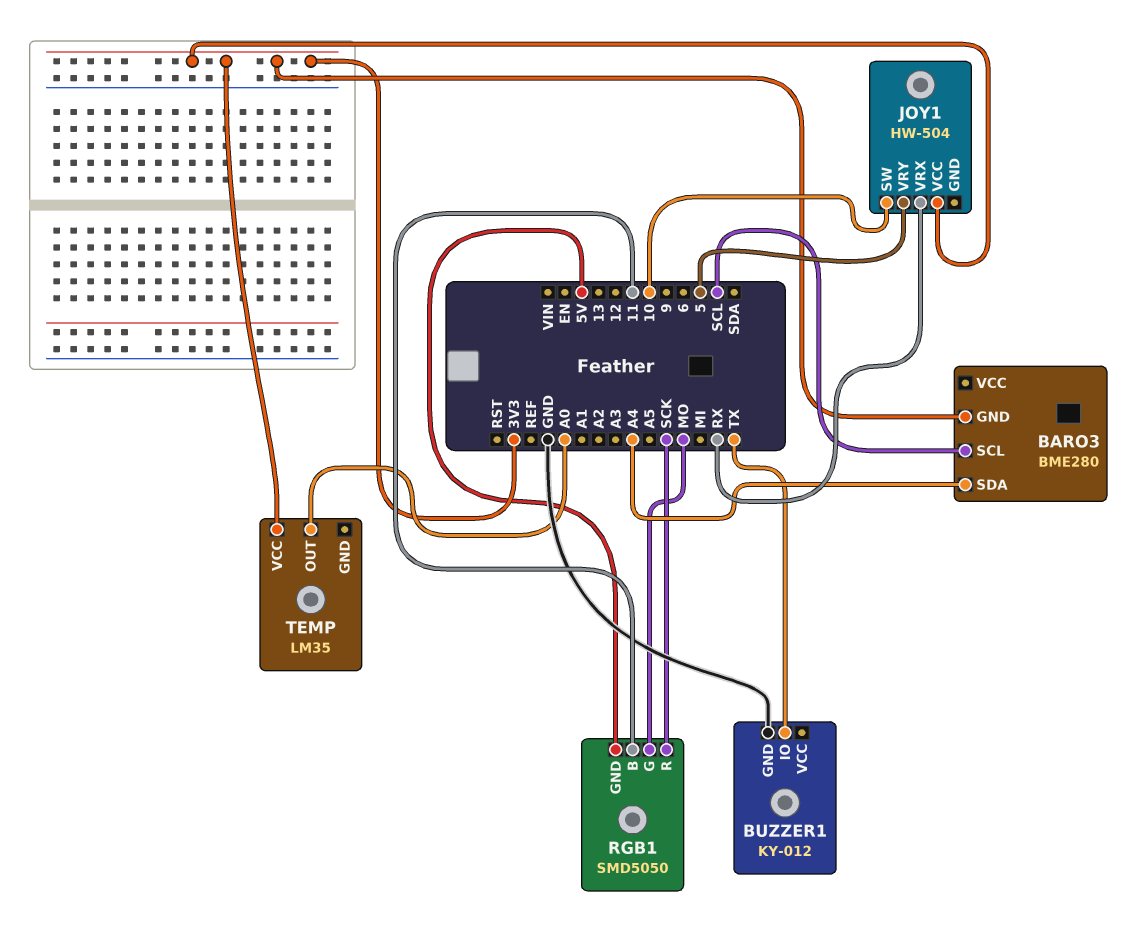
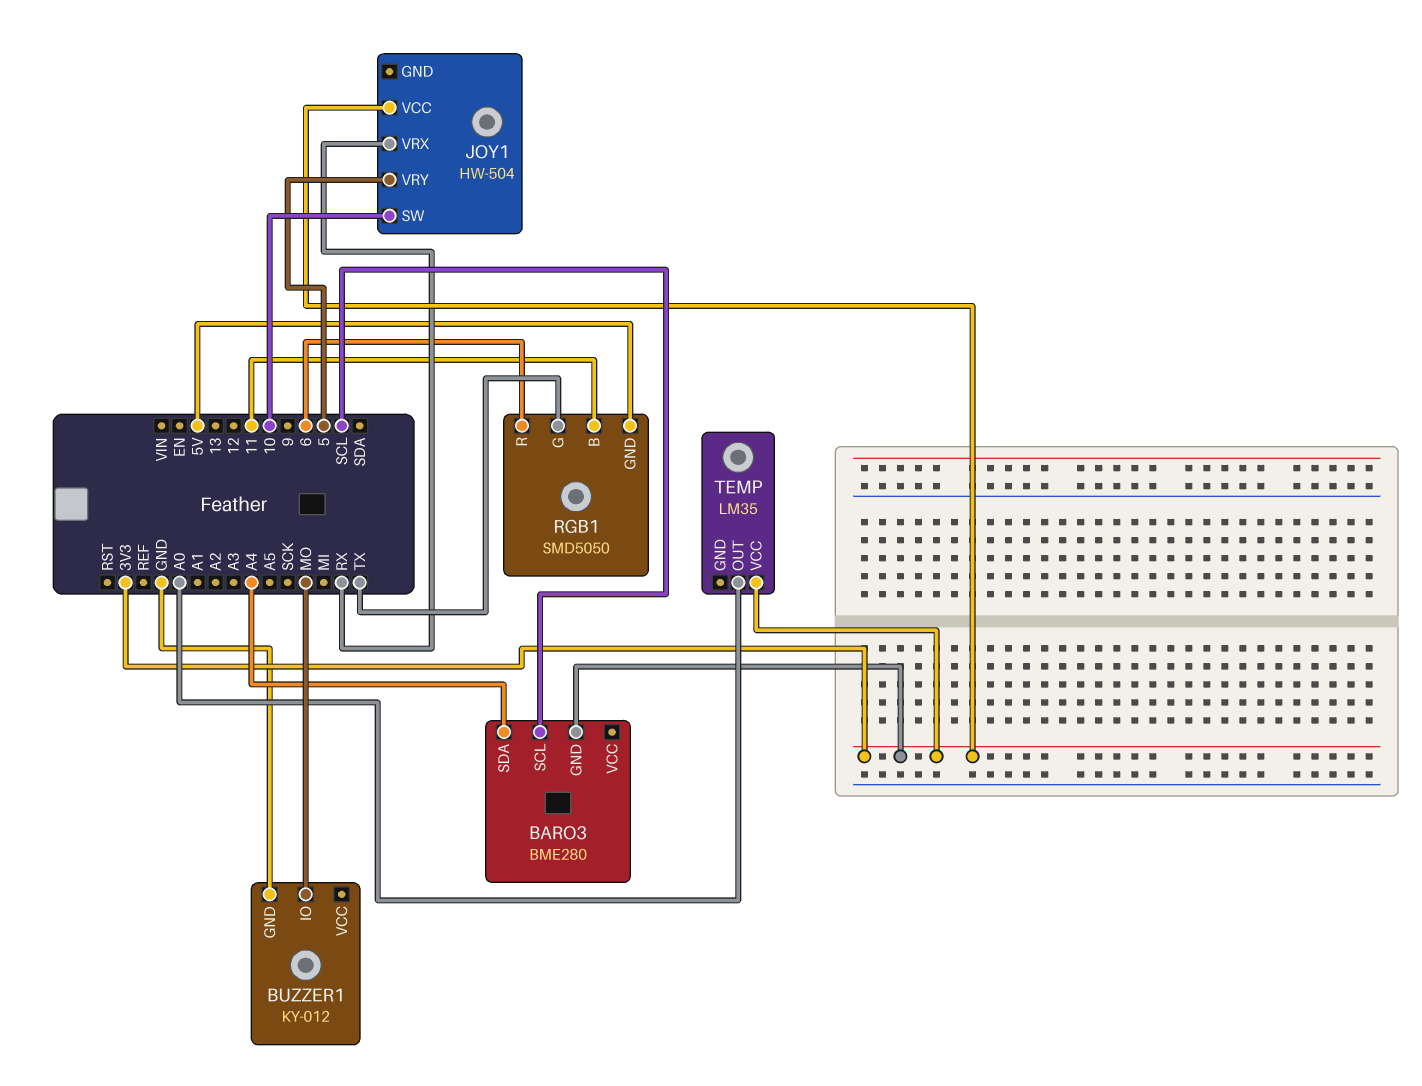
BUZZER1 pin IO: TX -> MO
RGB1 pin G: MO -> TX
RGB1 pin R: SCK -> 6

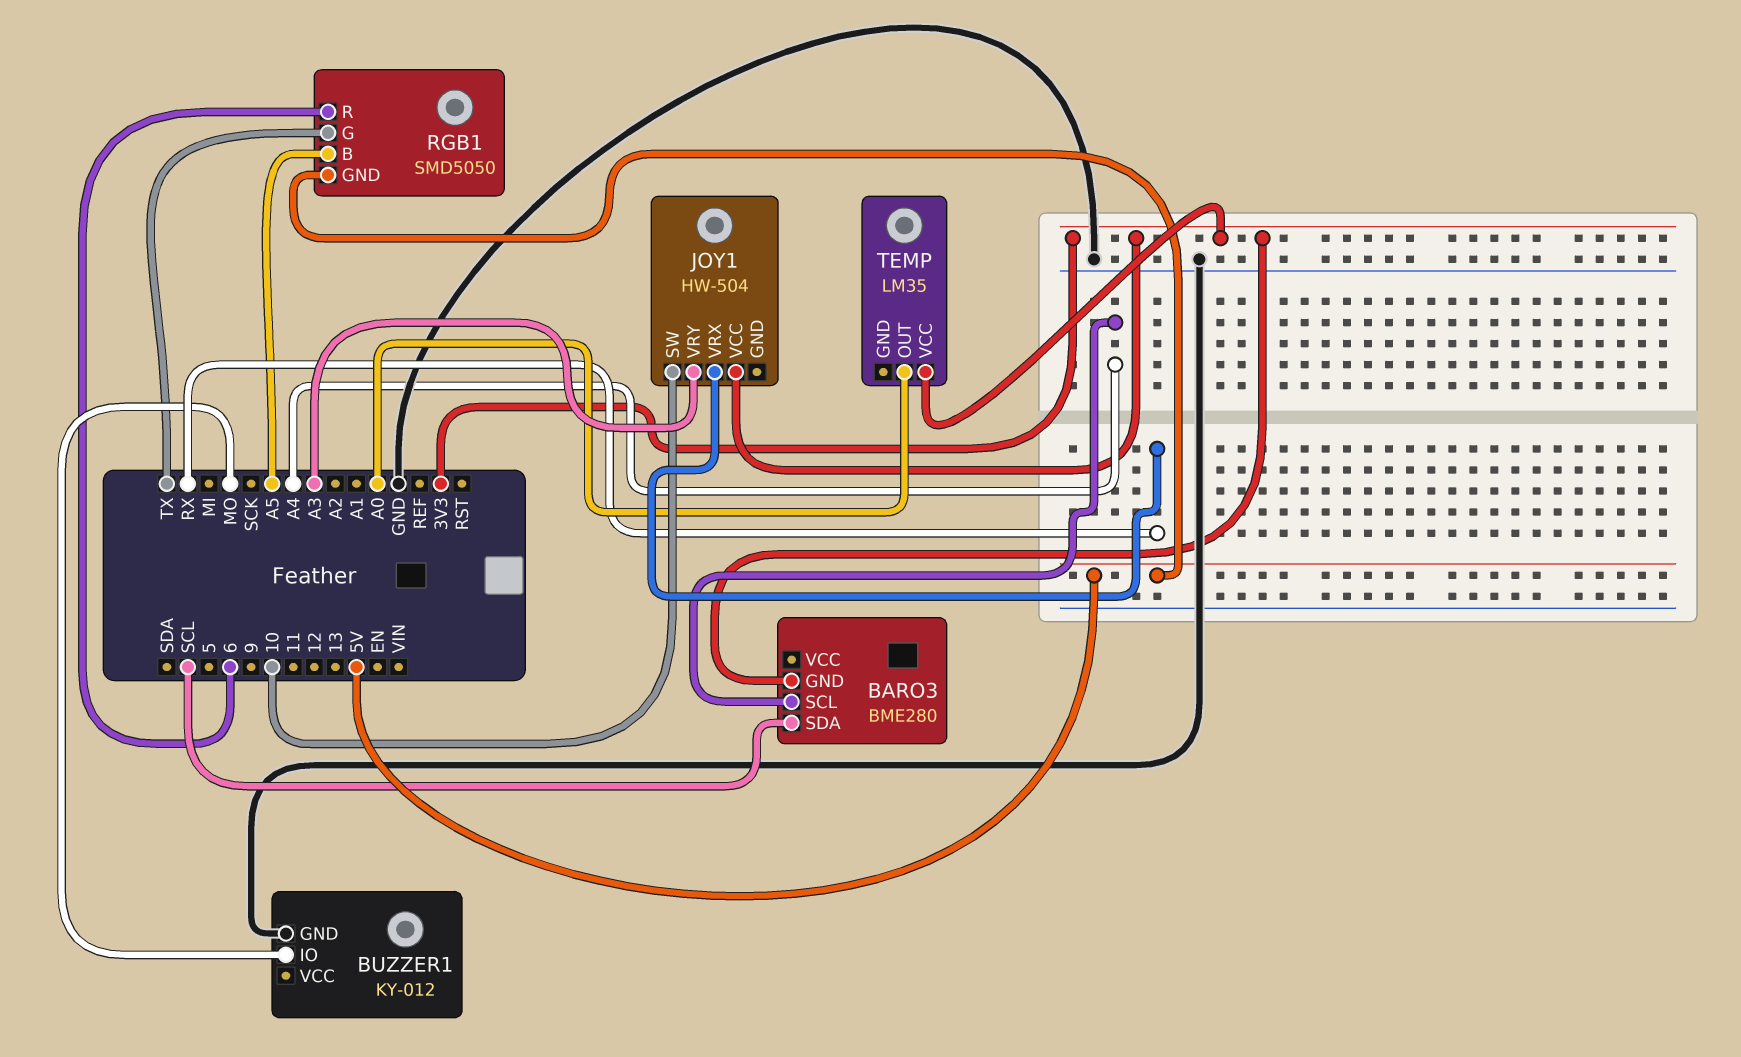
BARO3 pin SCL: SCL -> A4
BARO3 pin SDA: A4 -> SCL
JOY1 pin VRY: 5 -> A3
RGB1 pin B: 11 -> A5

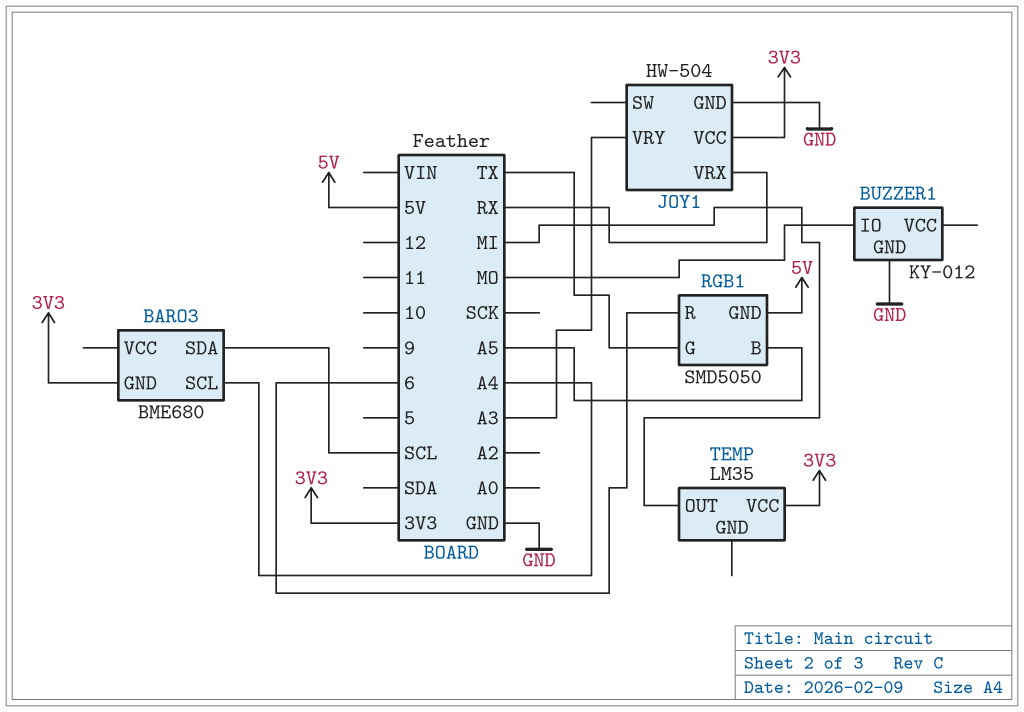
BARO3: BME280 -> BME680
JOY1 pin GND: none -> GND
JOY1 pin SW: 10 -> none
TEMP pin OUT: A0 -> MI

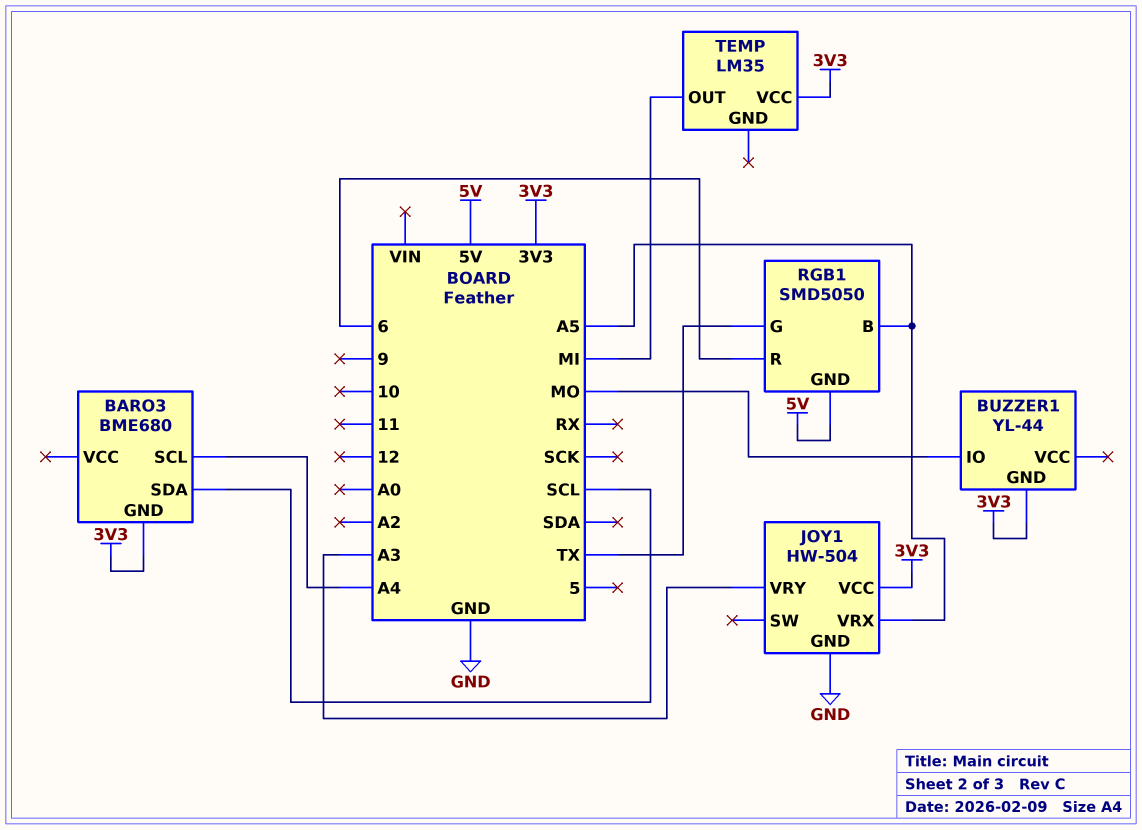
BUZZER1: KY-012 -> YL-44
BUZZER1 pin GND: GND -> 3V3
JOY1 pin VRX: RX -> A5

